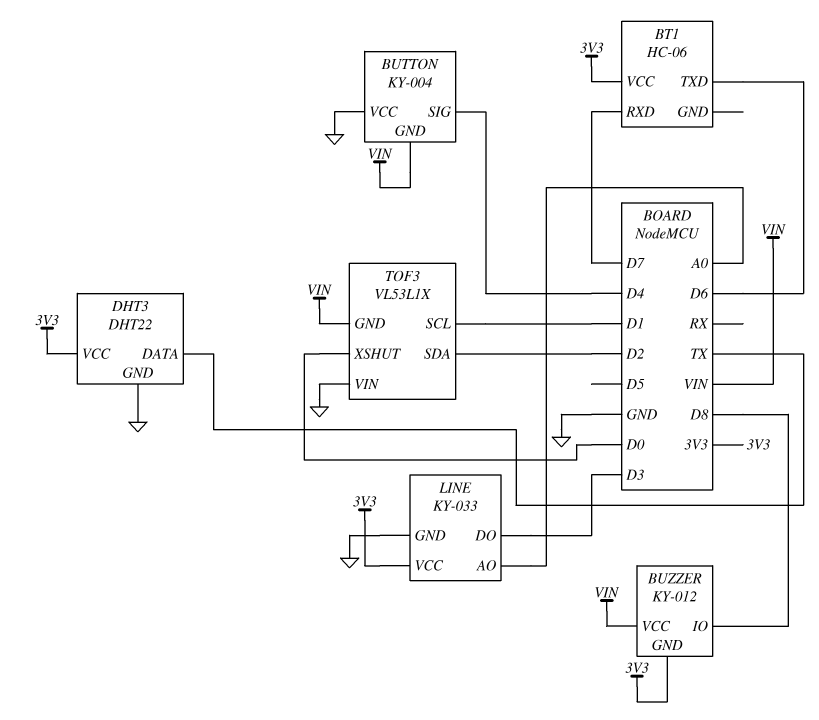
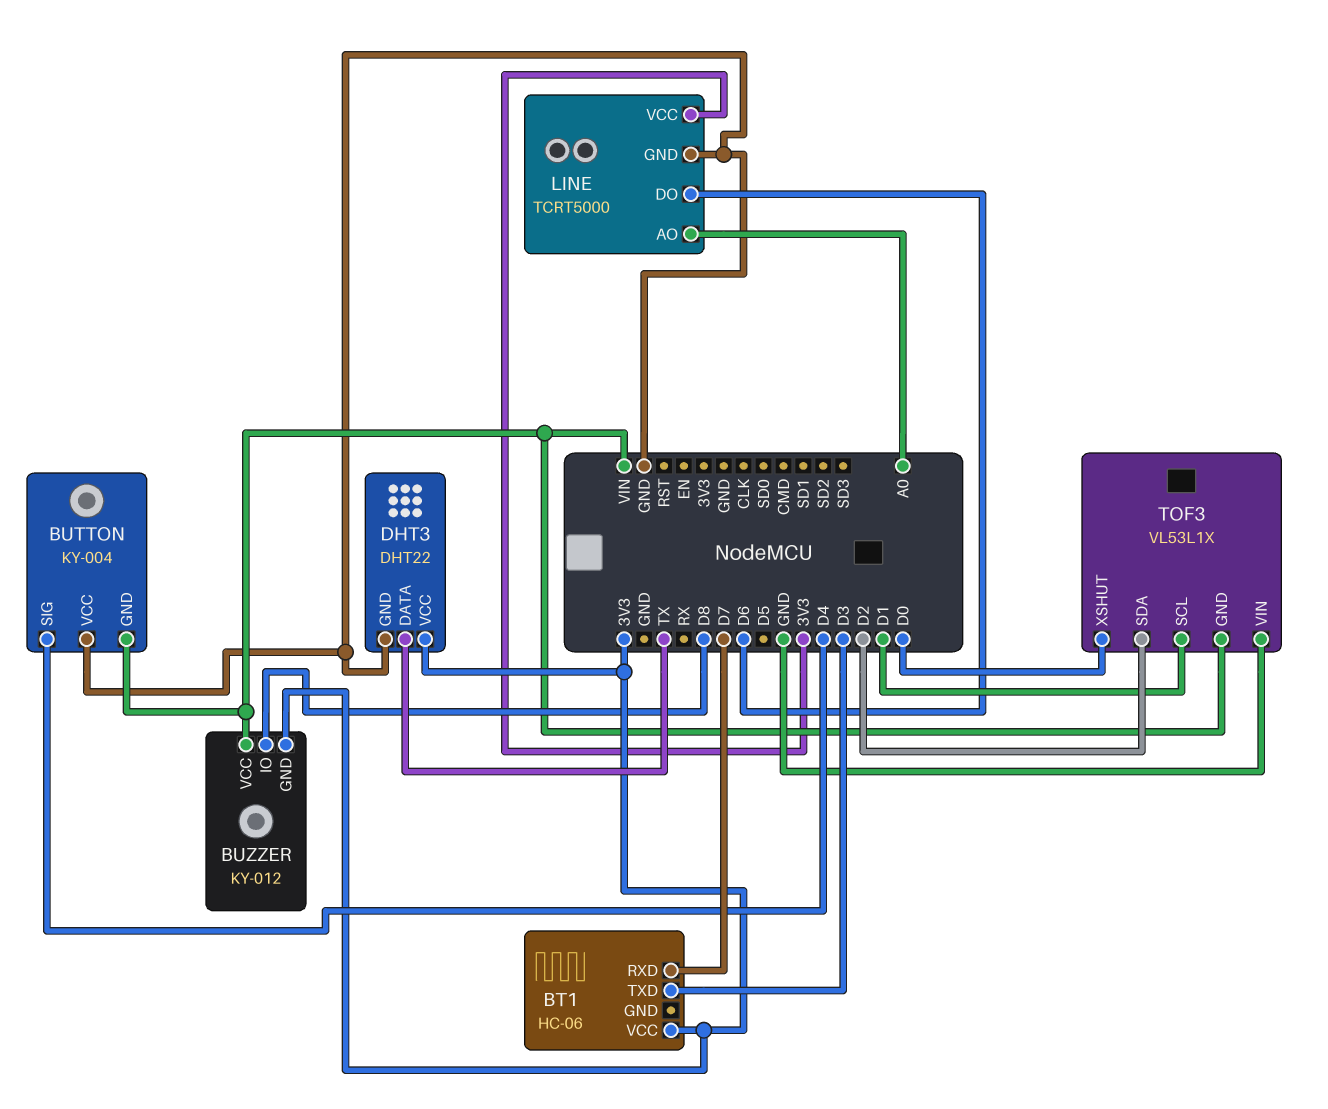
BT1 pin TXD: D6 -> D3
LINE: KY-033 -> TCRT5000
LINE pin DO: D3 -> D6

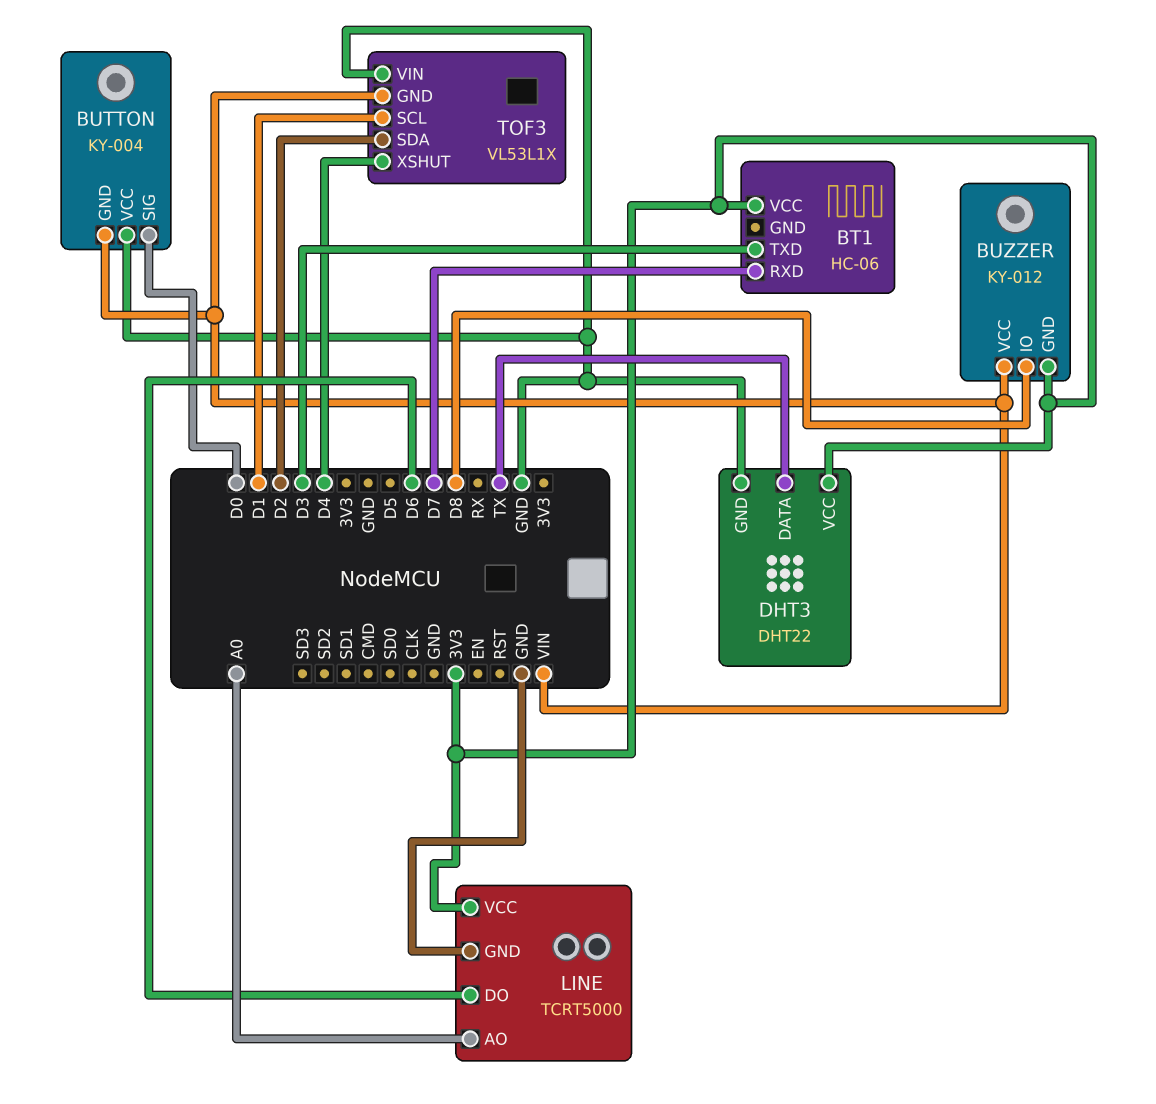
BUTTON pin SIG: D4 -> D0
TOF3 pin XSHUT: D0 -> D4

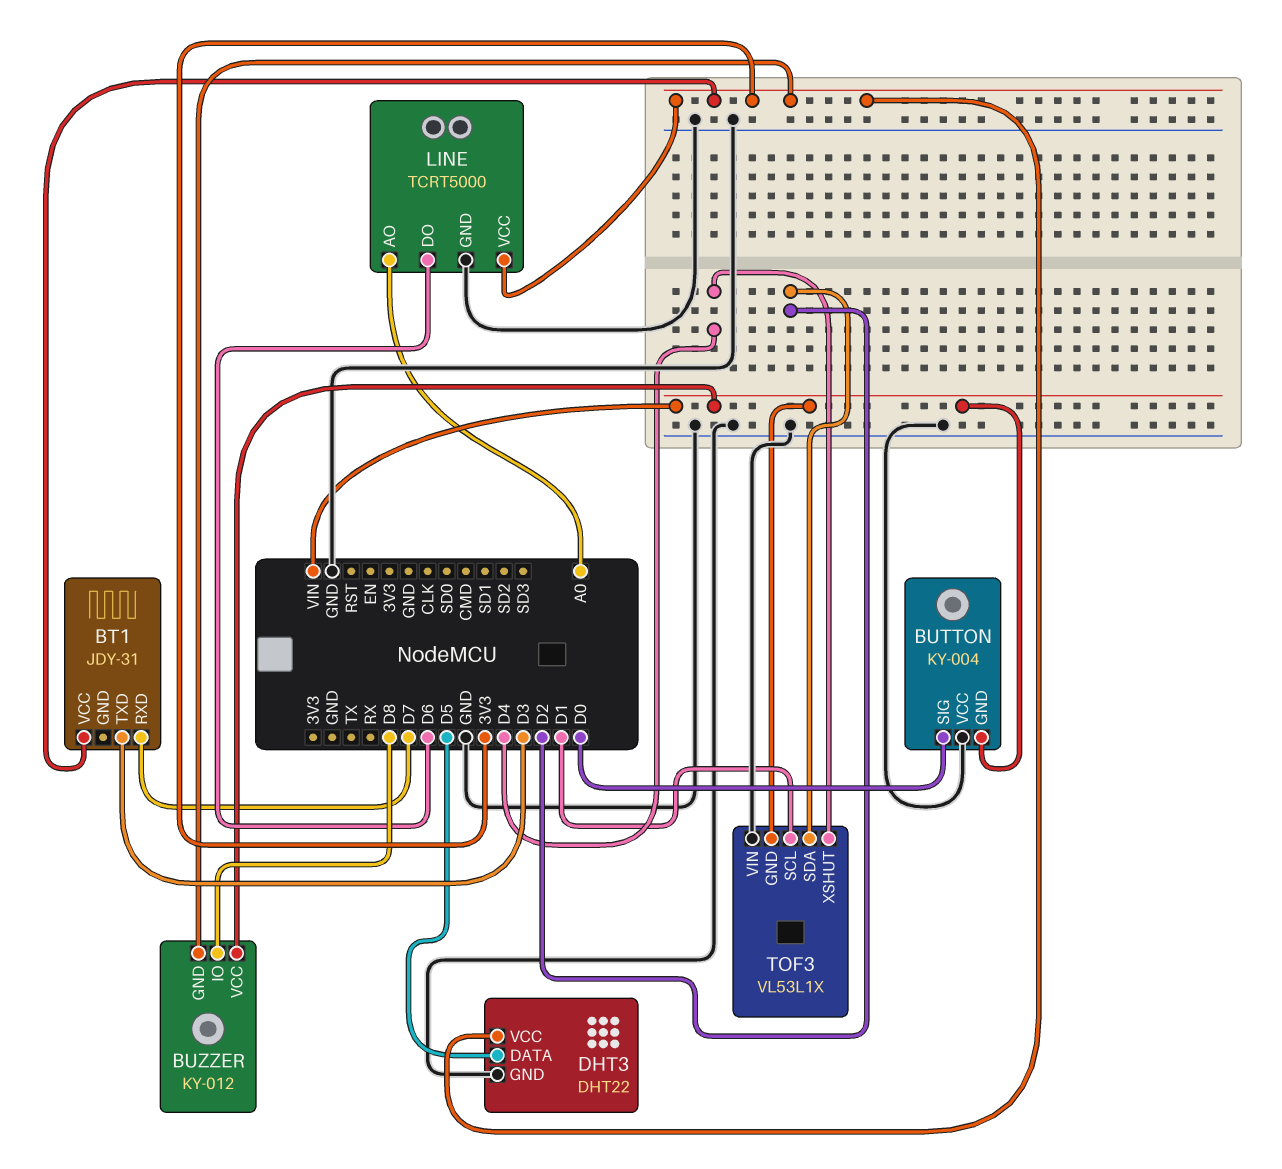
BT1: HC-06 -> JDY-31
DHT3 pin DATA: TX -> D5

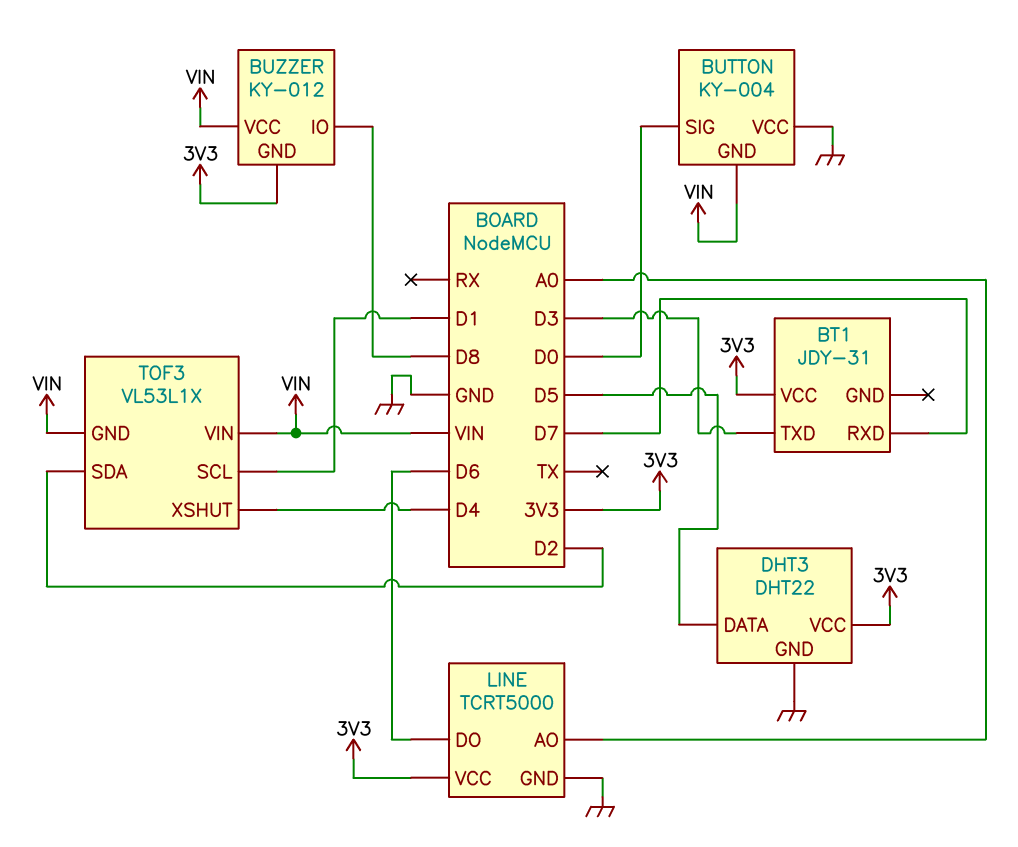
TOF3 pin VIN: GND -> VIN

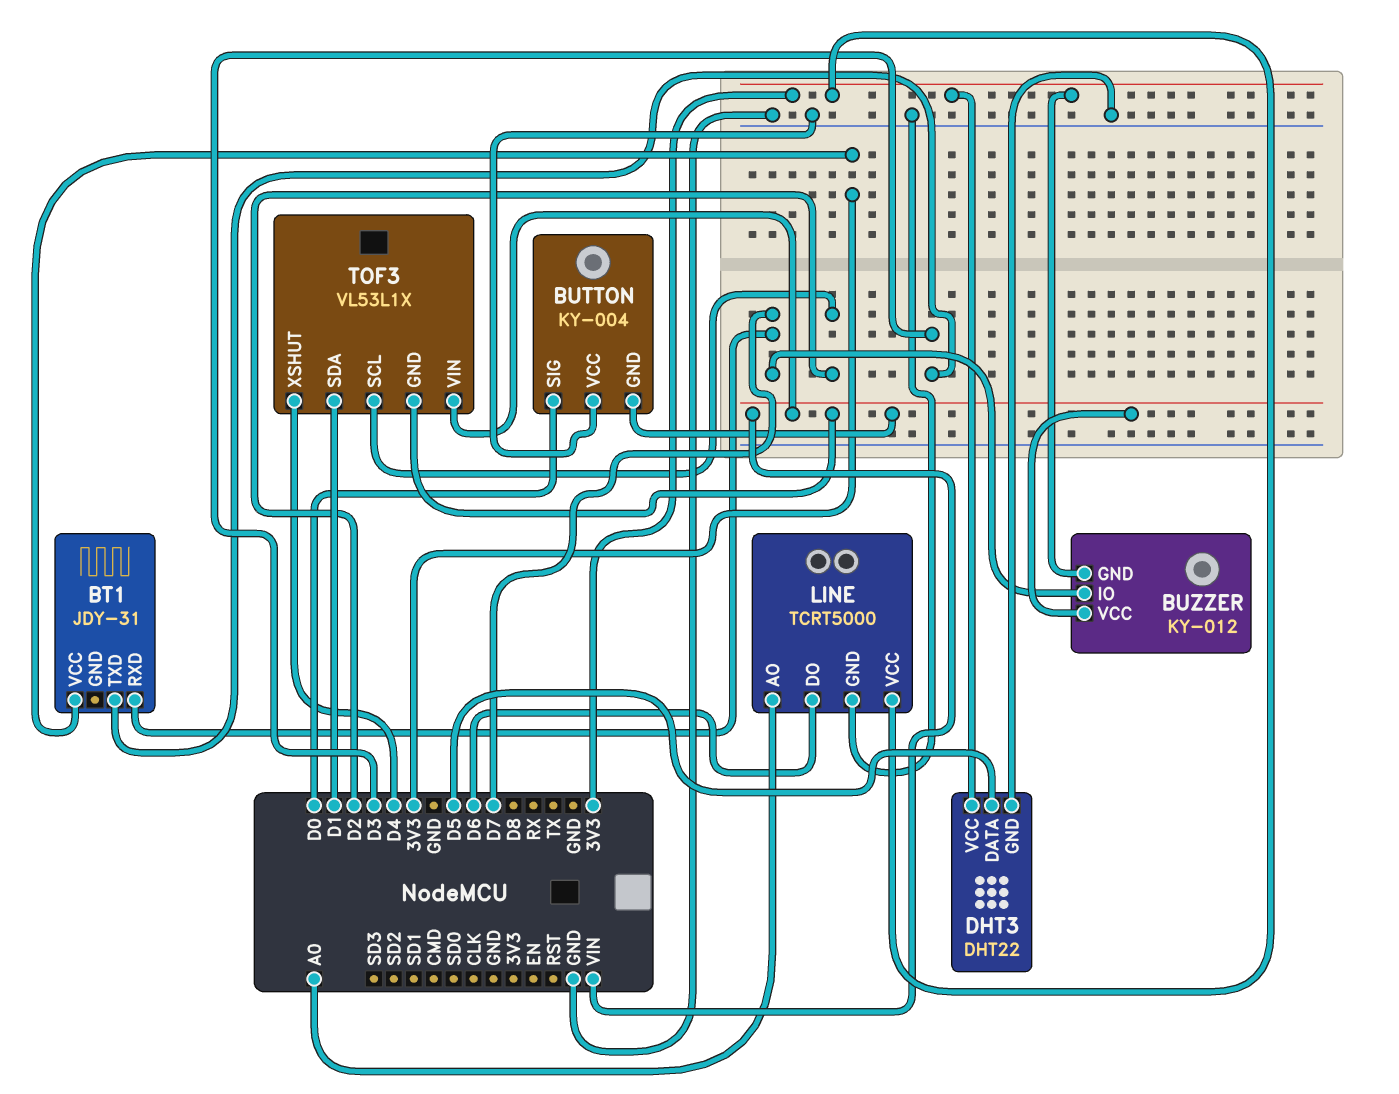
BUZZER pin IO: D8 -> D7
TOF3 pin SCL: D1 -> D2
TOF3 pin SDA: D2 -> D1

